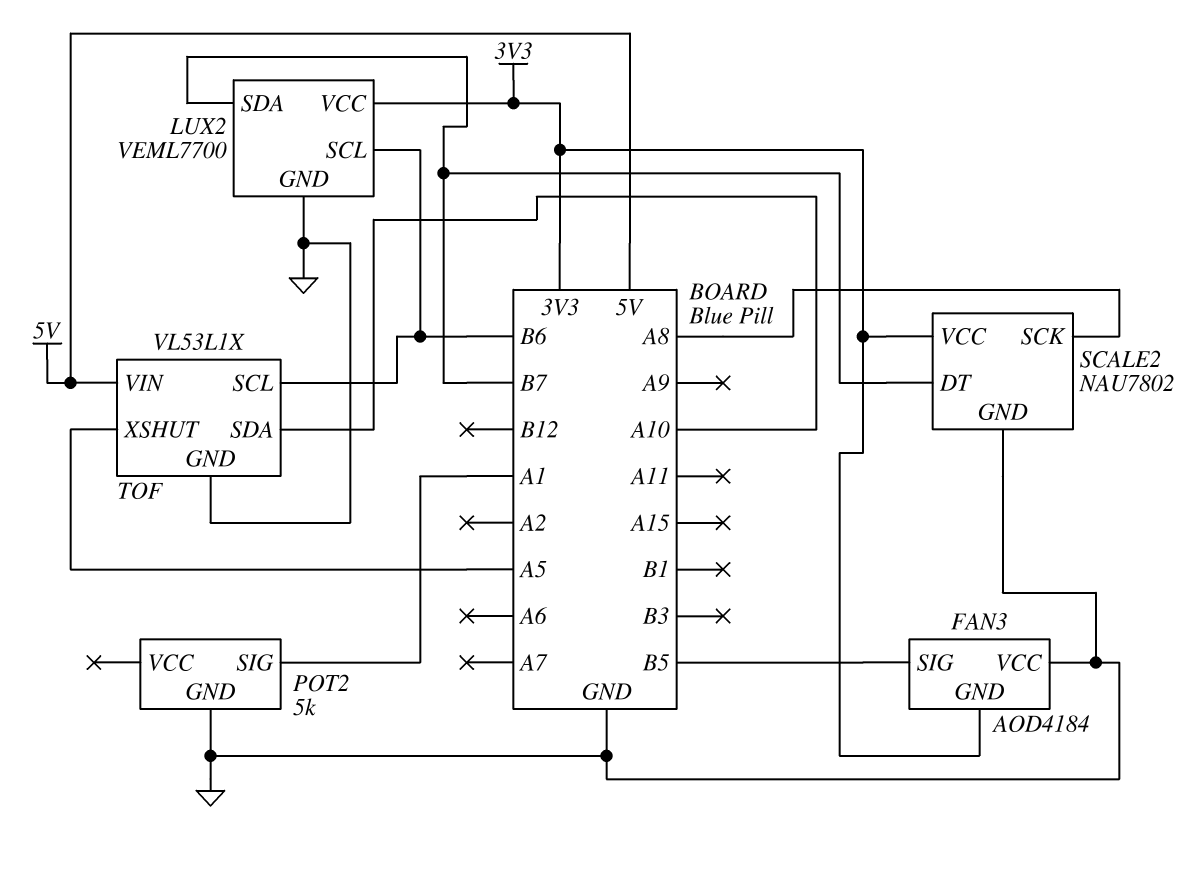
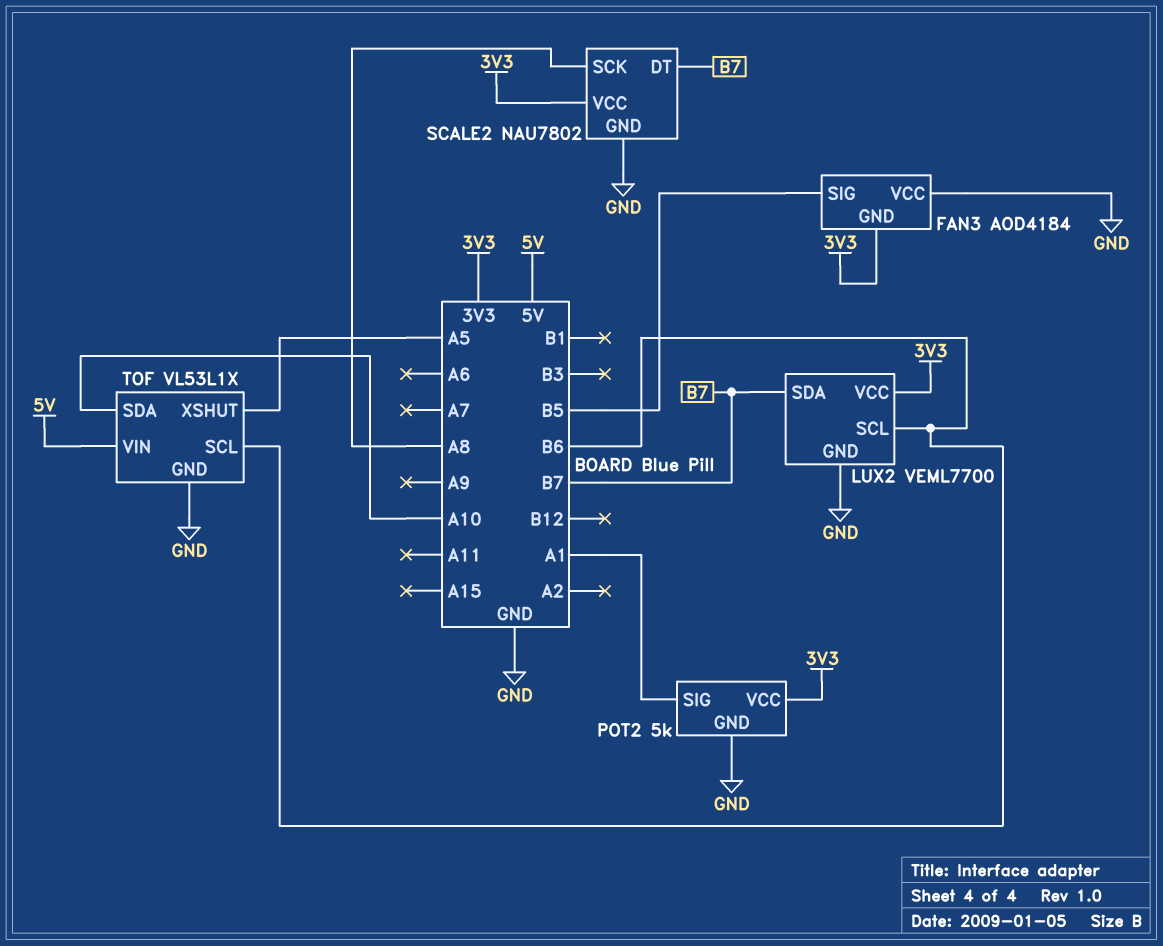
POT2 pin VCC: none -> 3V3

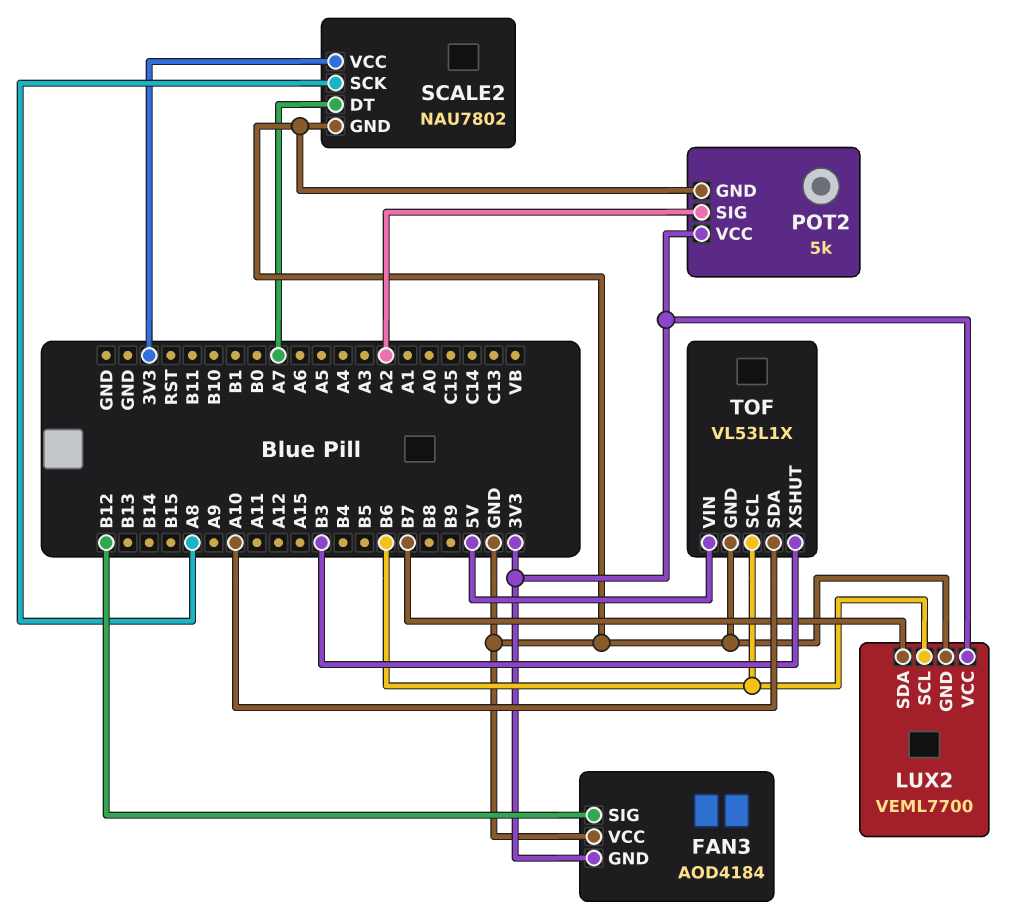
FAN3 pin SIG: B5 -> B12
POT2 pin SIG: A1 -> A2
SCALE2 pin DT: B7 -> A7
TOF pin XSHUT: A5 -> B3

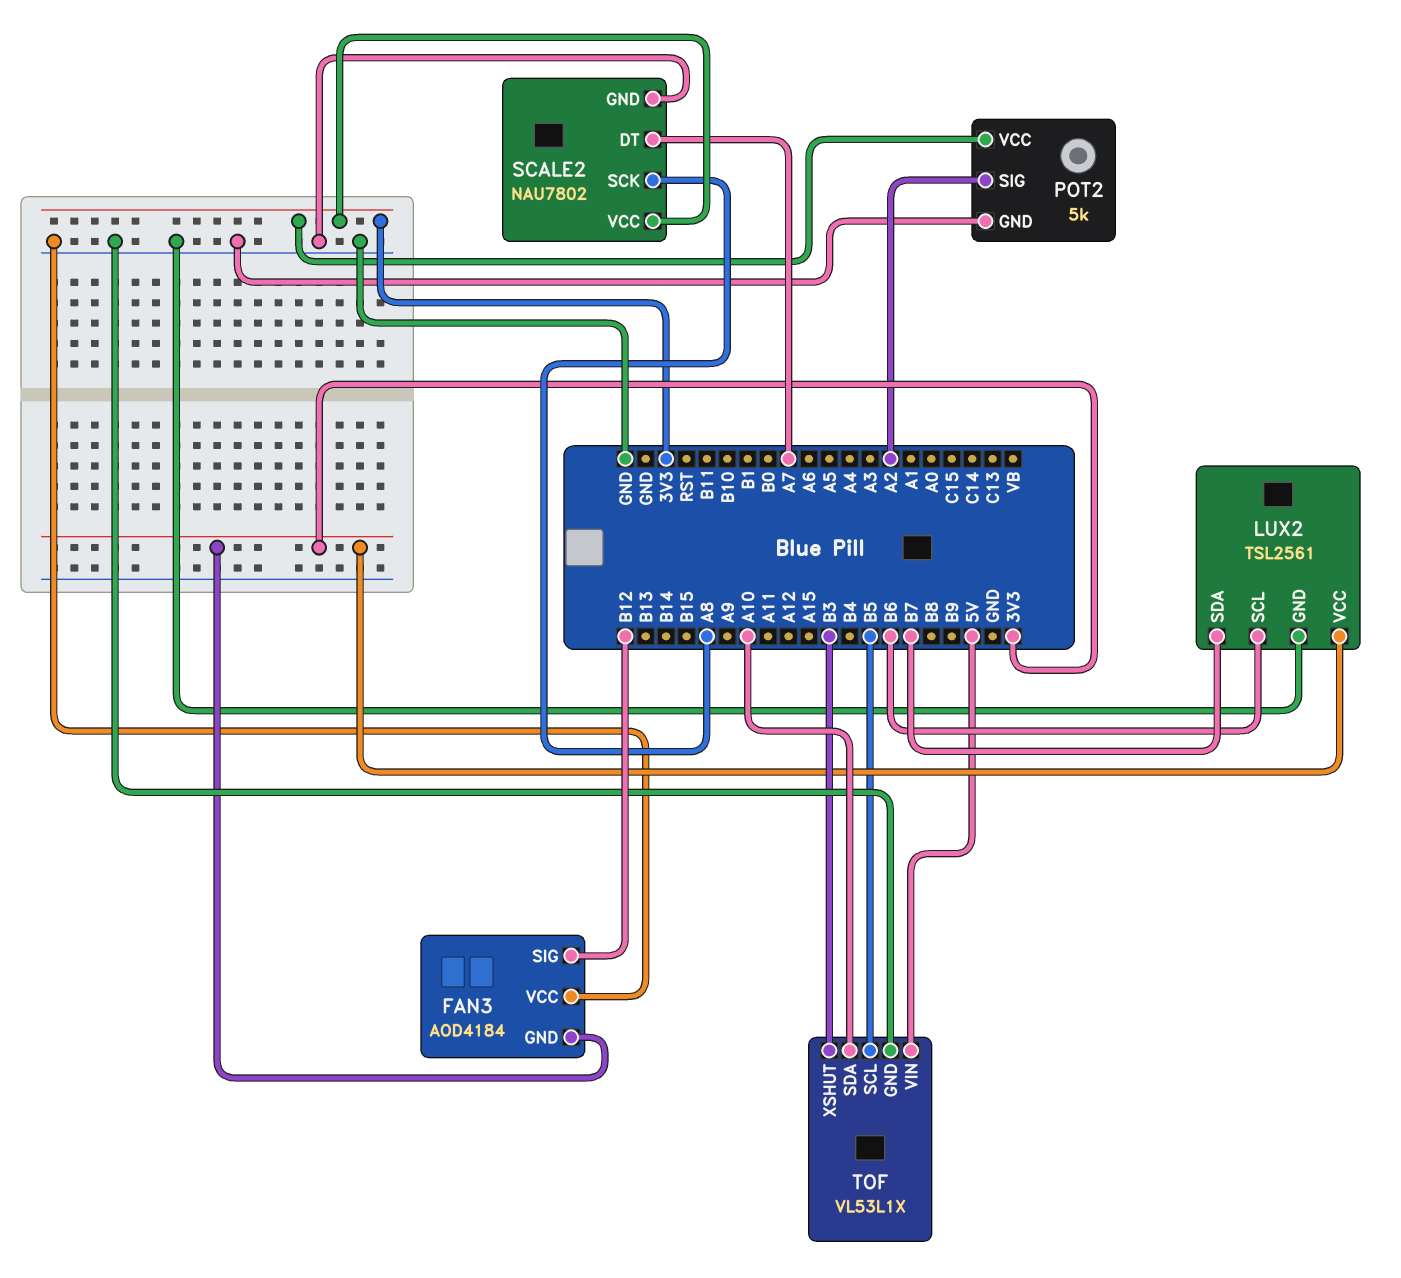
LUX2: VEML7700 -> TSL2561
TOF pin SCL: B6 -> B5

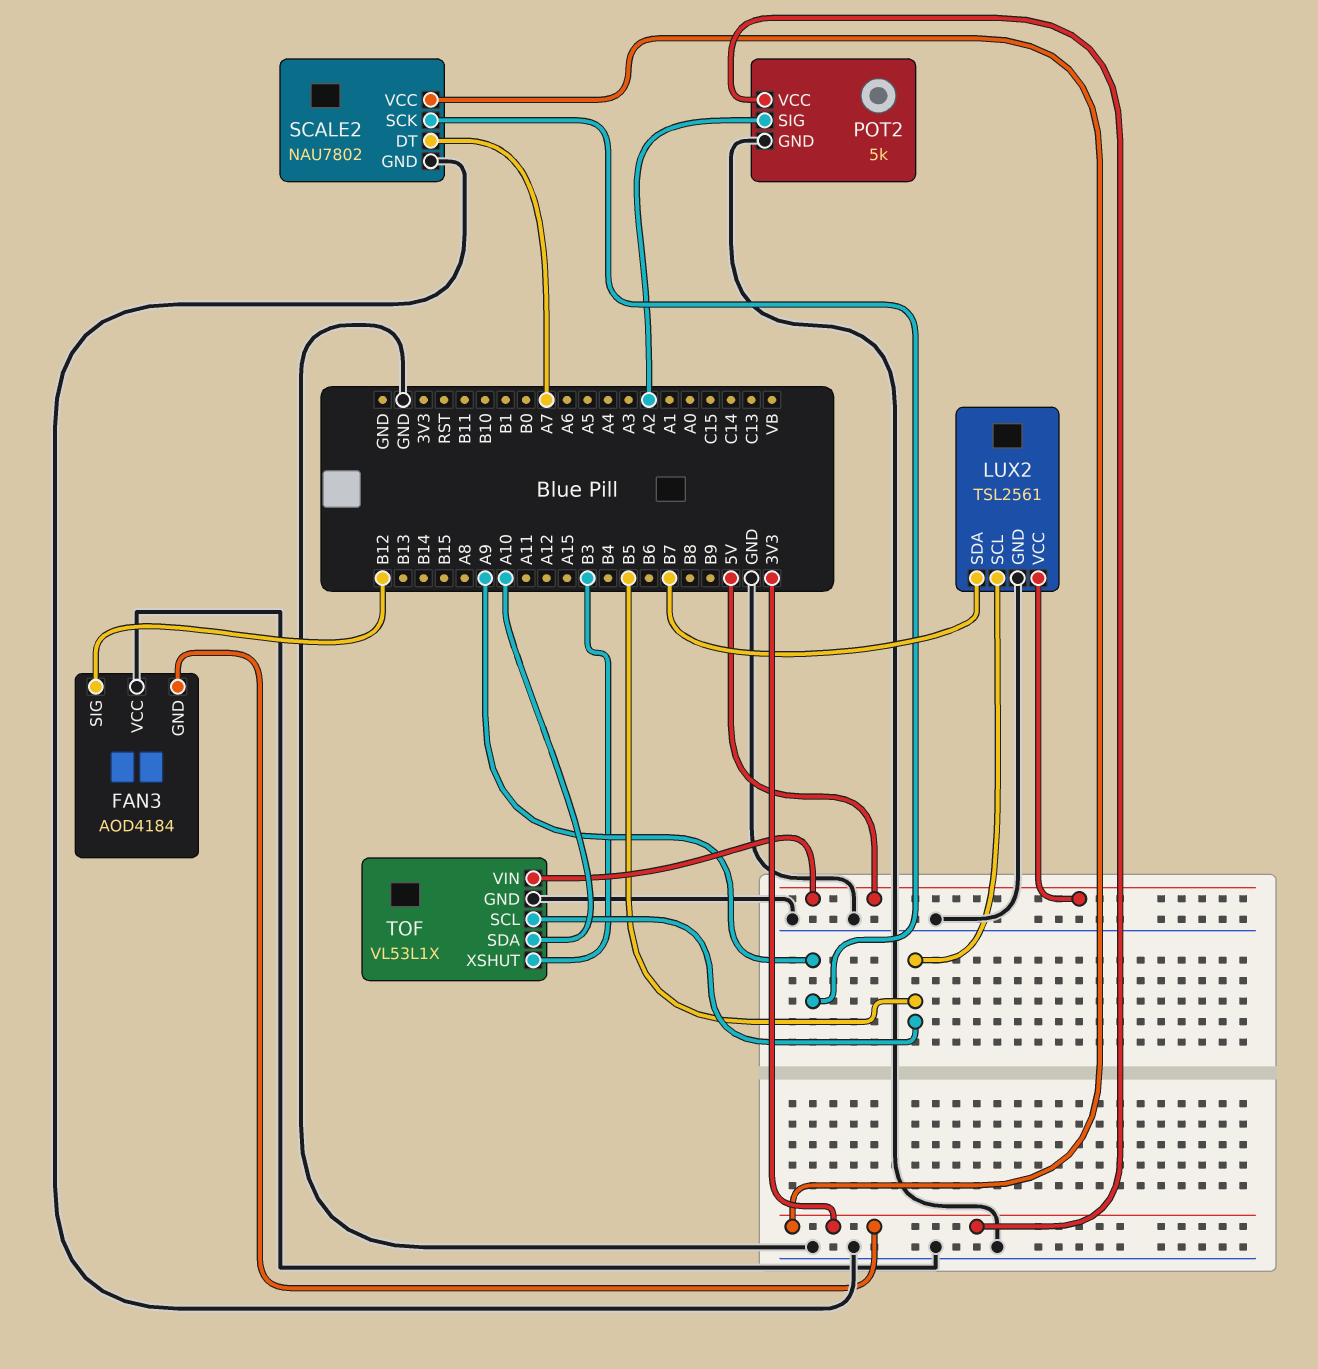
LUX2 pin SCL: B6 -> B5
LUX2 pin VCC: 3V3 -> 5V
SCALE2 pin SCK: A8 -> A9

